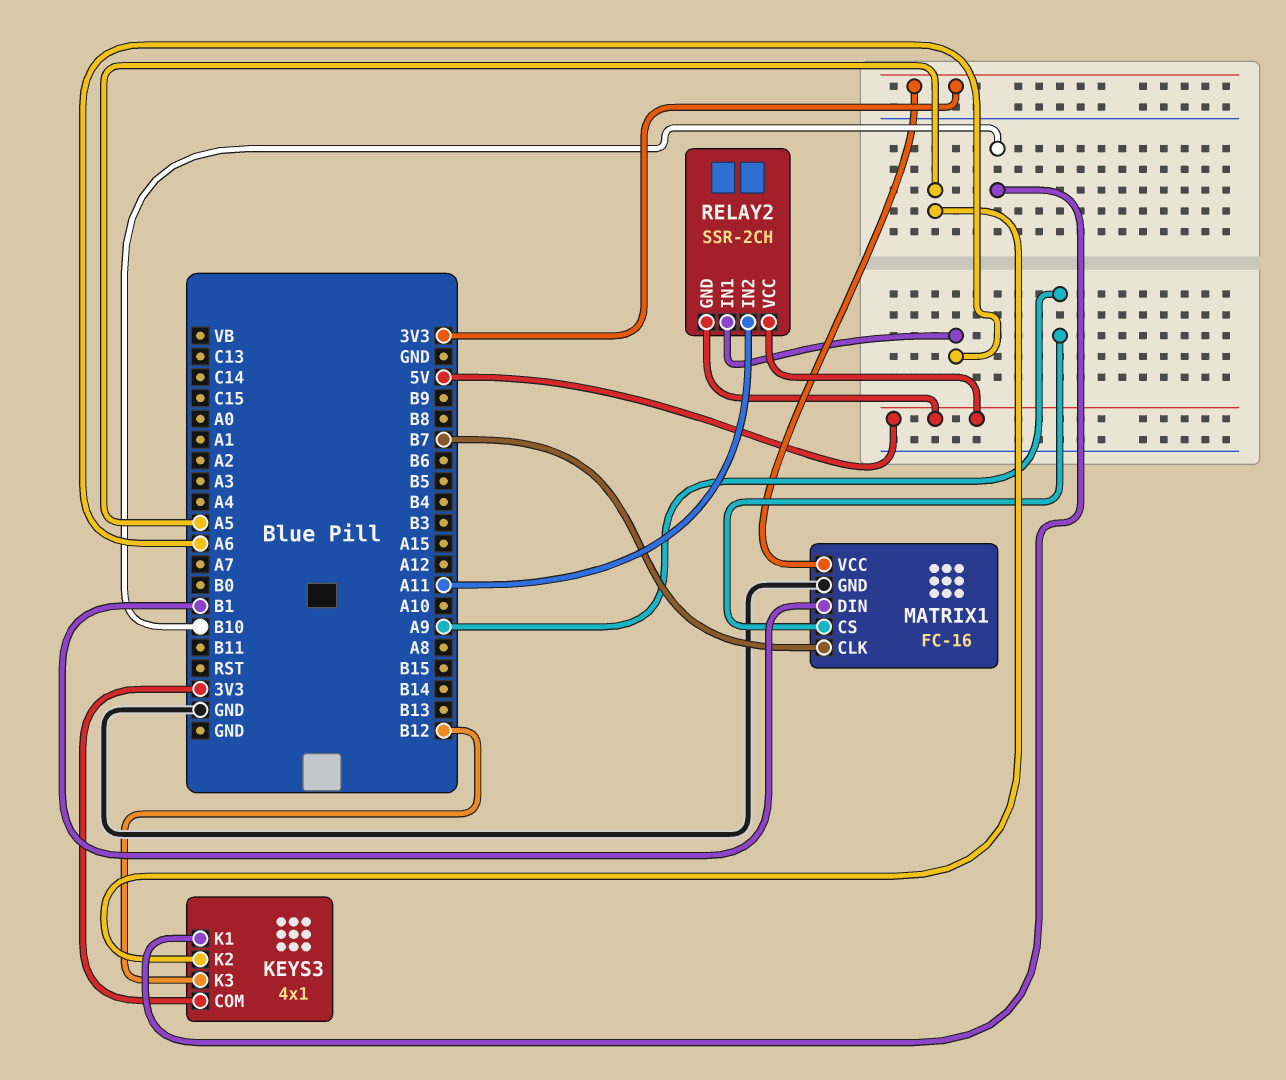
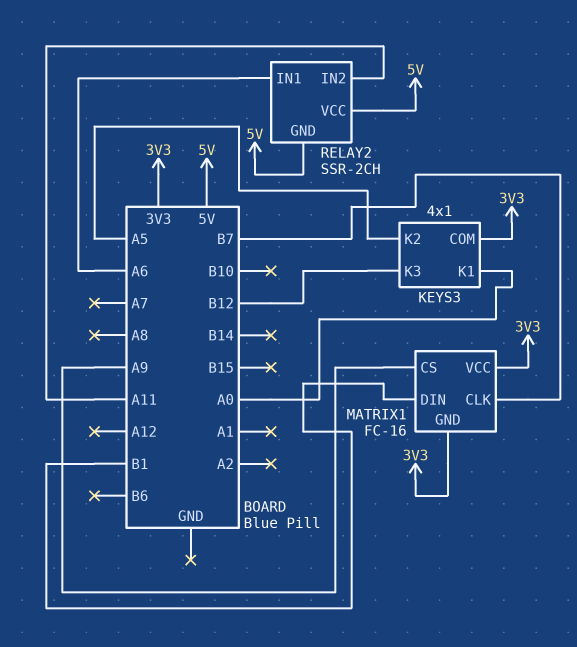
KEYS3 pin K1: B10 -> A0
MATRIX1 pin GND: GND -> 3V3

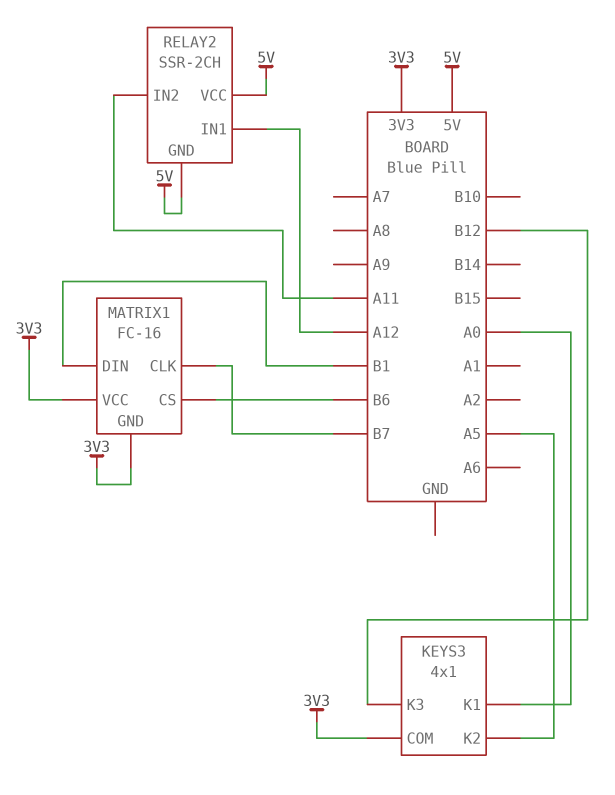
MATRIX1 pin CS: A9 -> B6
RELAY2 pin IN1: A6 -> A12

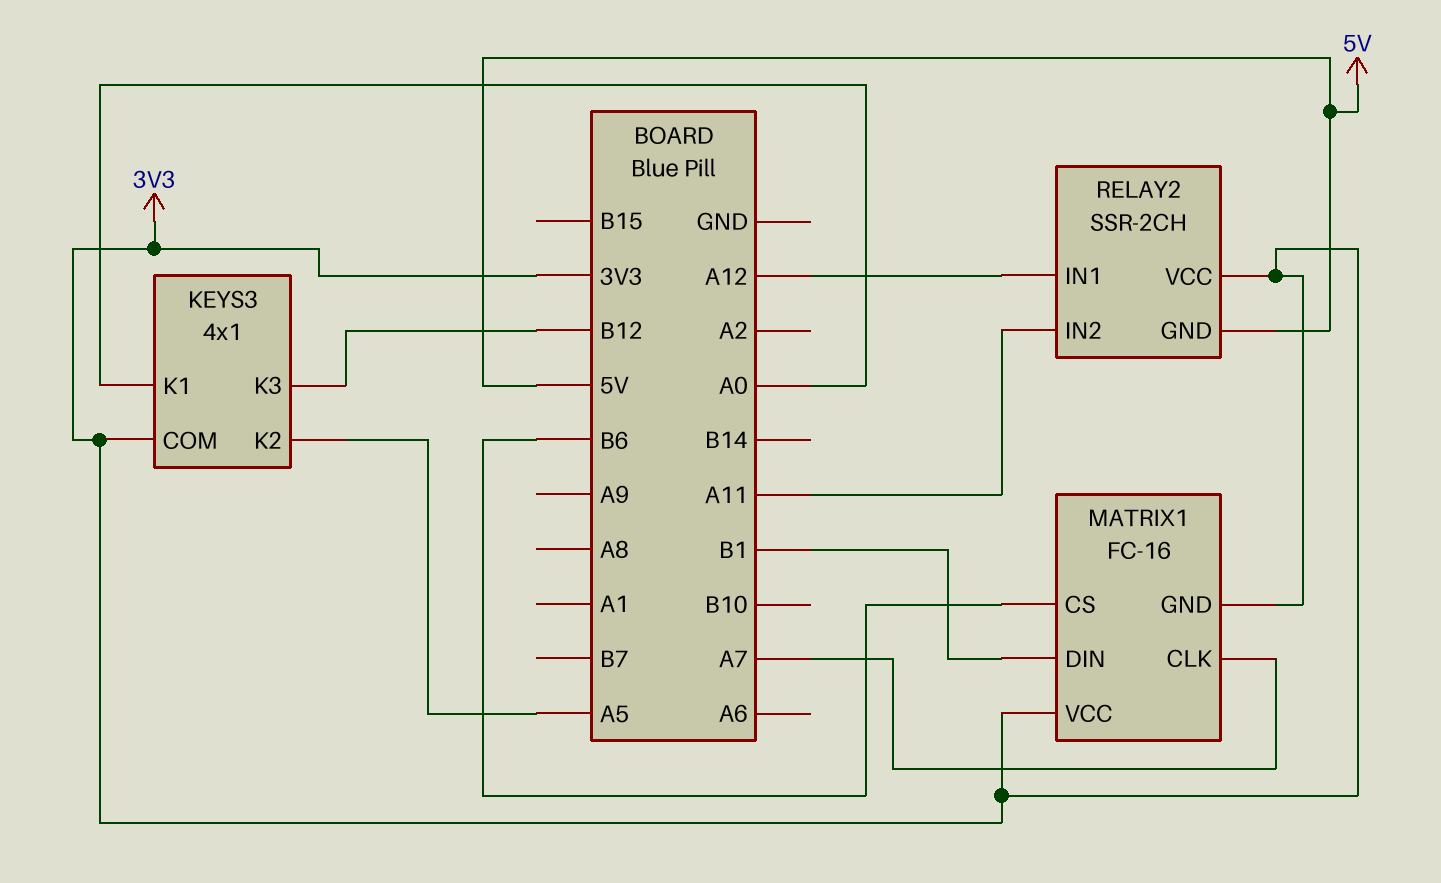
MATRIX1 pin CLK: B7 -> A7
RELAY2 pin VCC: 5V -> 3V3

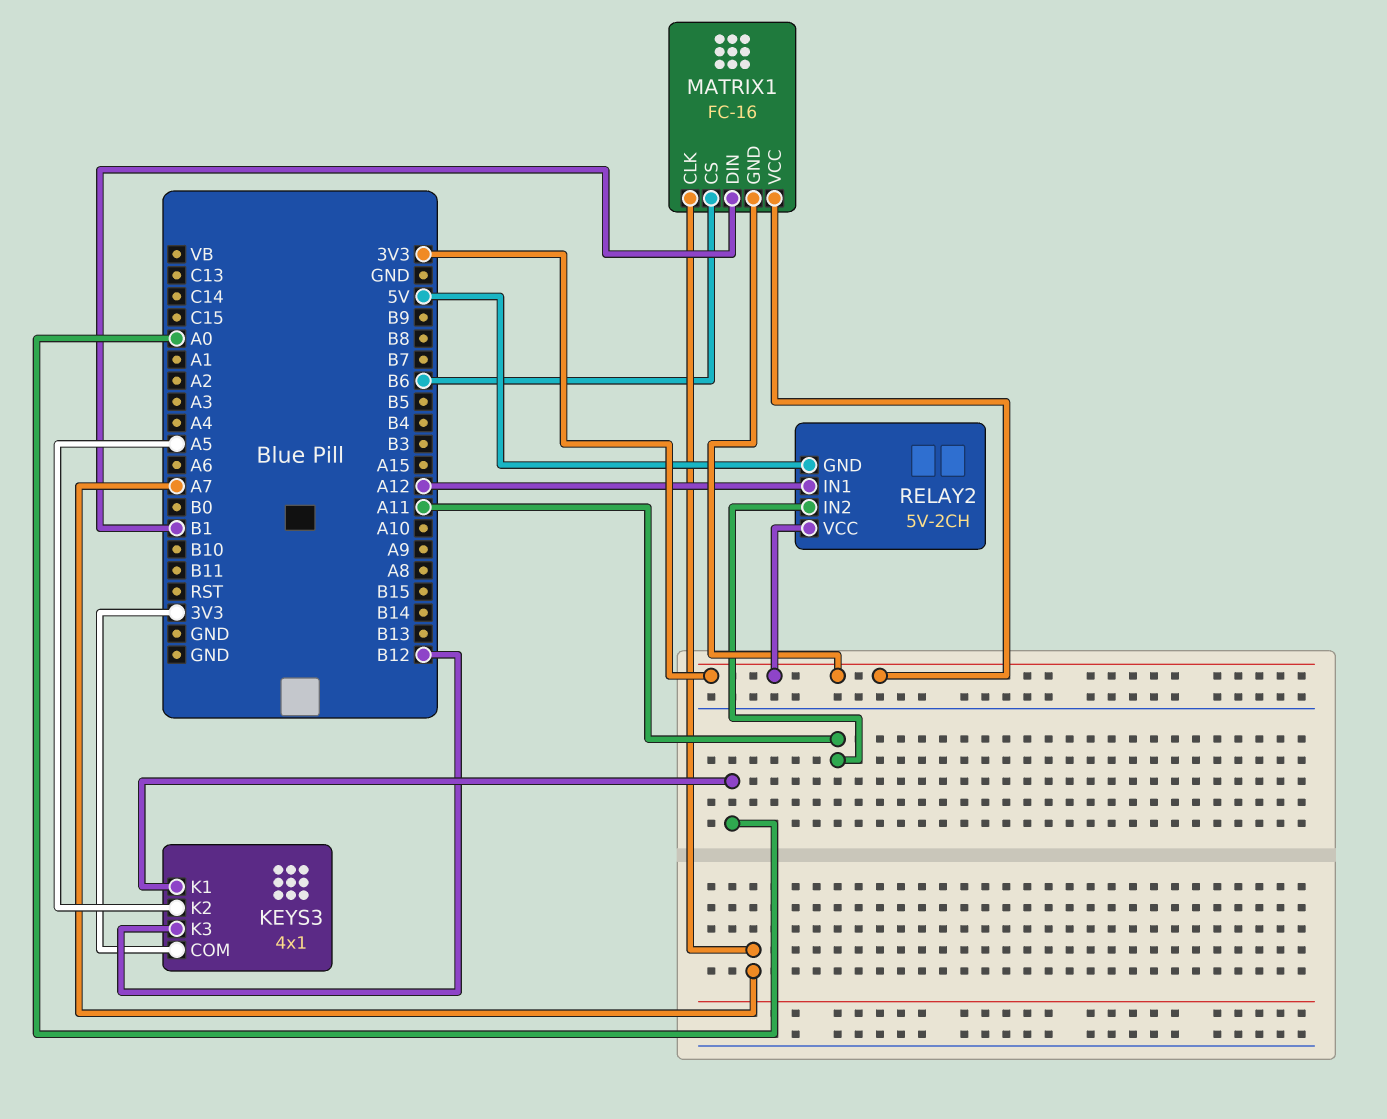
RELAY2: SSR-2CH -> 5V-2CH

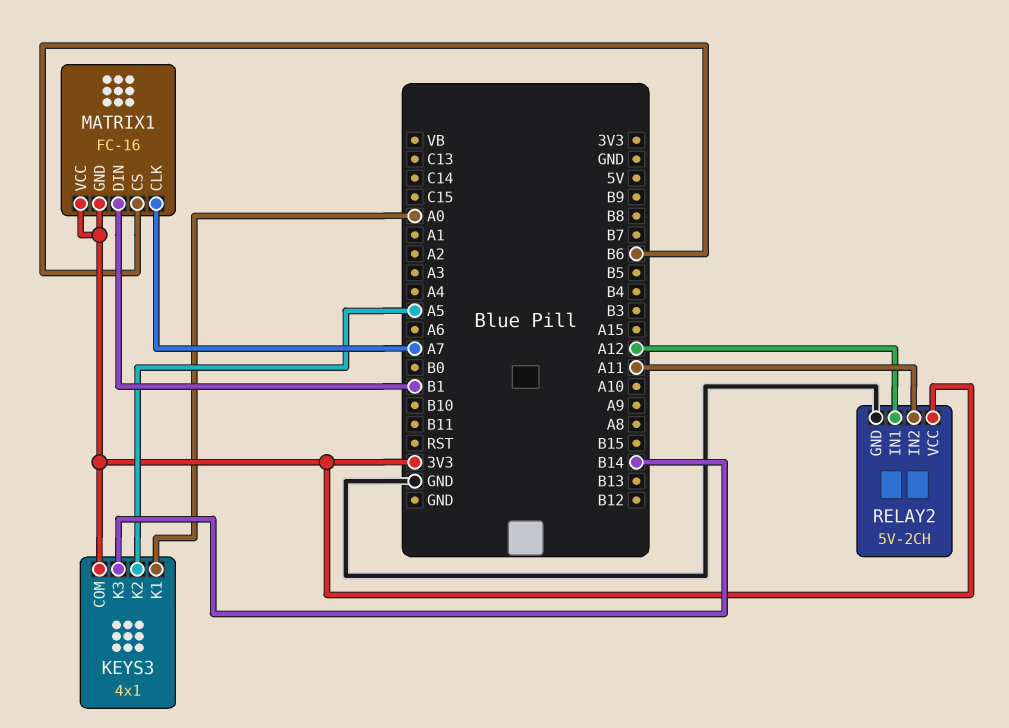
KEYS3 pin K3: B12 -> B14
RELAY2 pin GND: 5V -> GND

